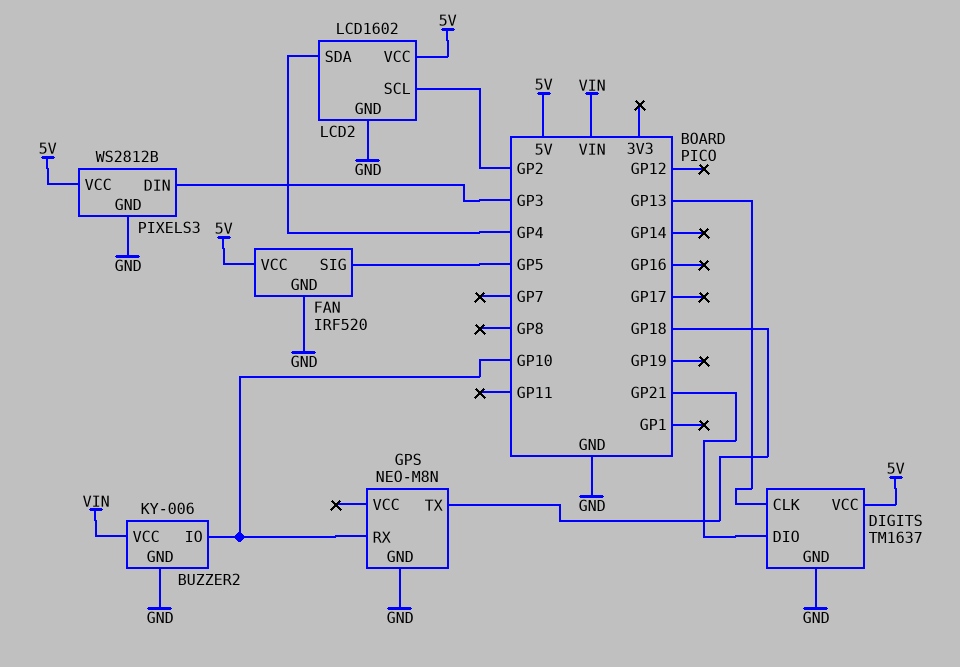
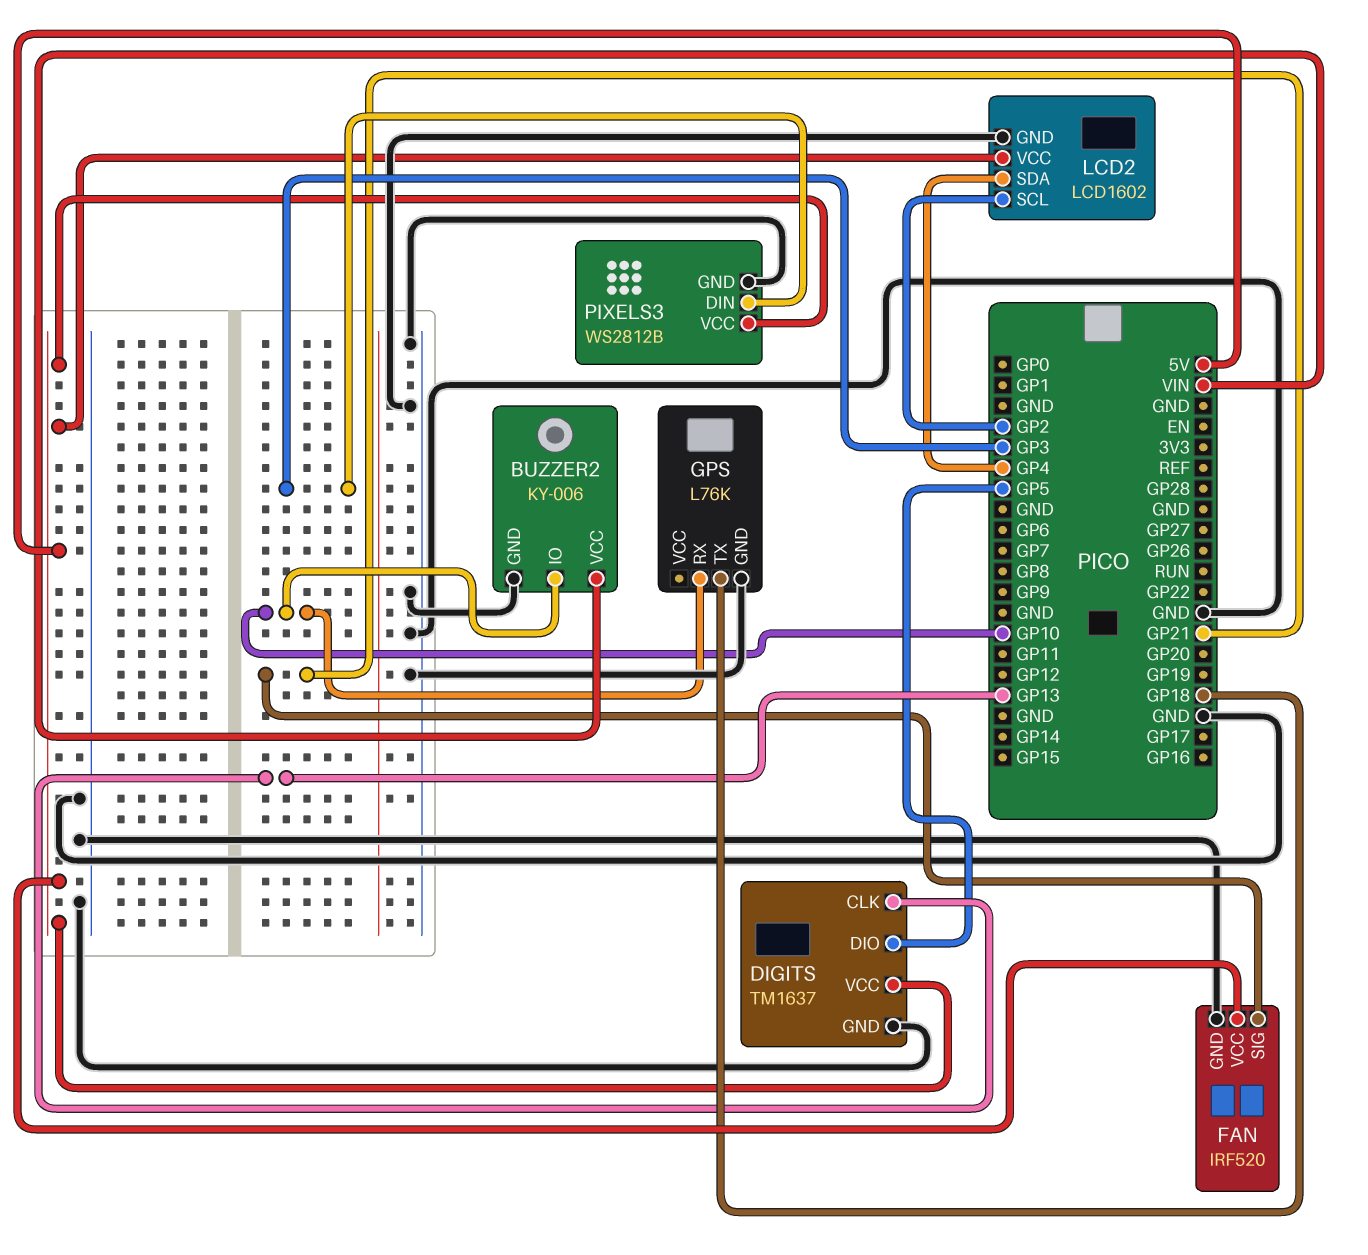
DIGITS pin DIO: GP21 -> GP5
FAN pin SIG: GP5 -> GP21
GPS: NEO-M8N -> L76K

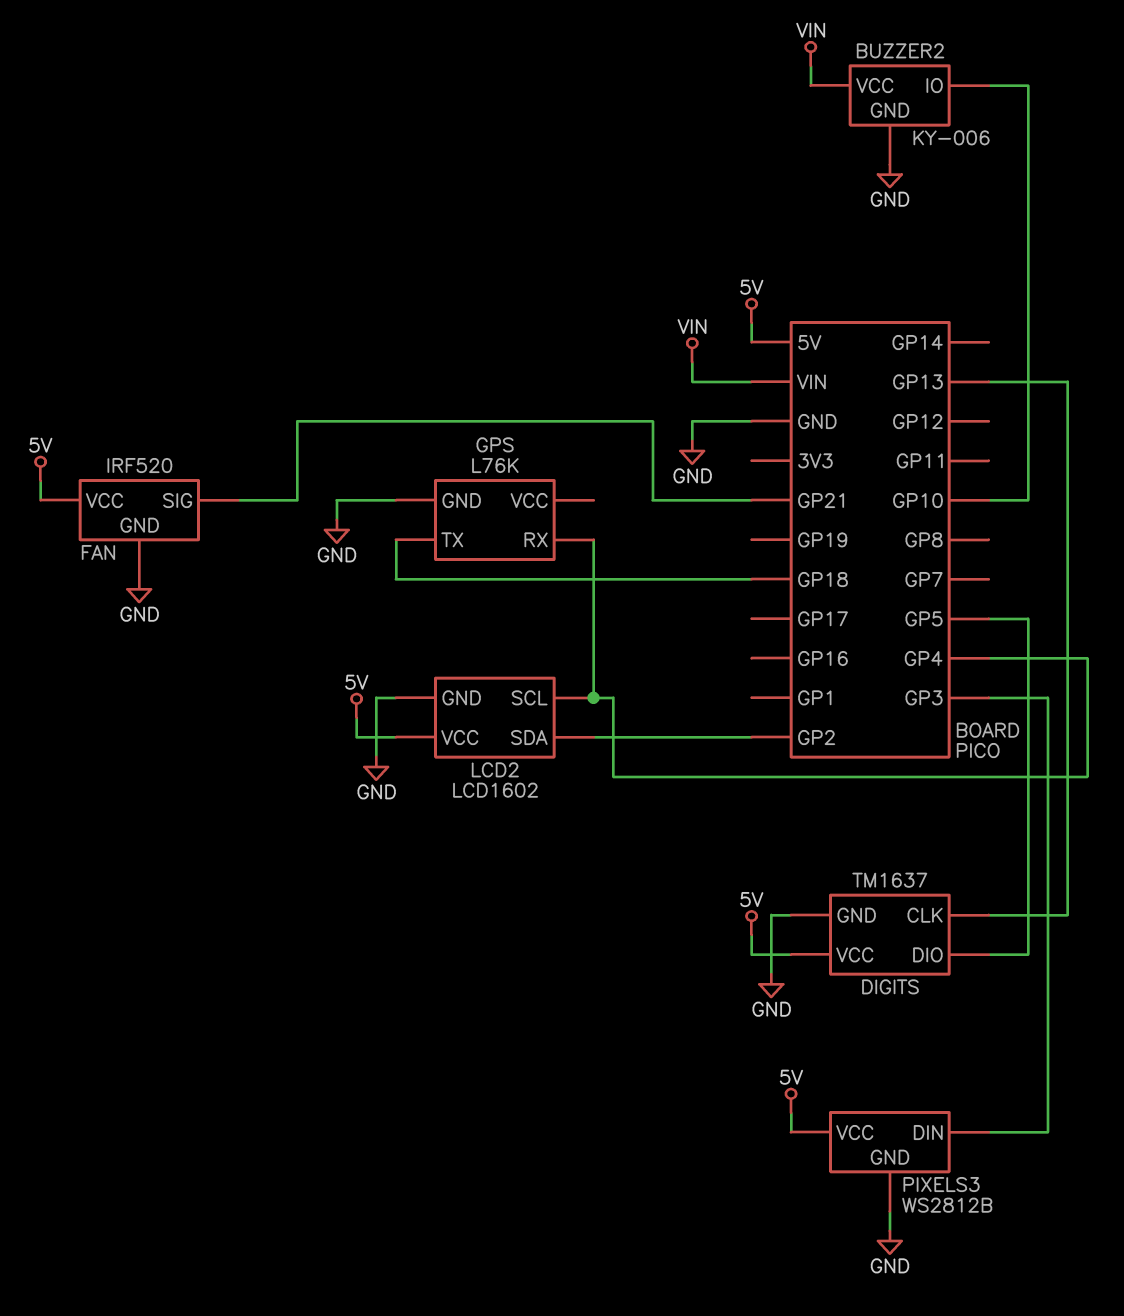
GPS pin RX: GP10 -> GP4
LCD2 pin SCL: GP2 -> GP4
LCD2 pin SDA: GP4 -> GP2

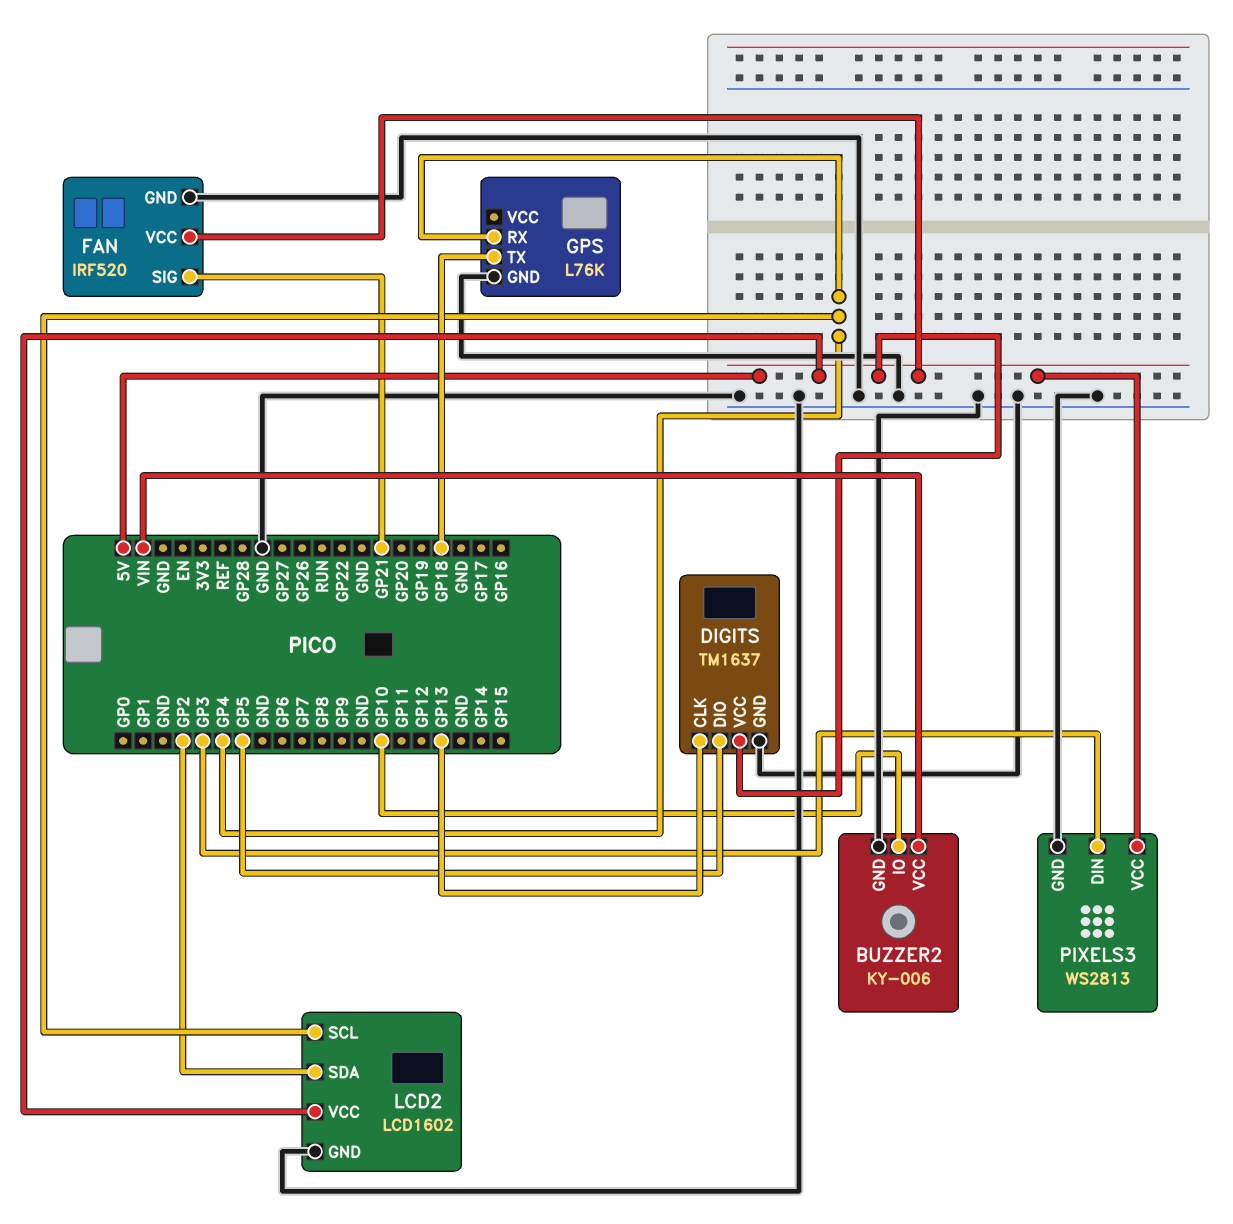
PIXELS3: WS2812B -> WS2813

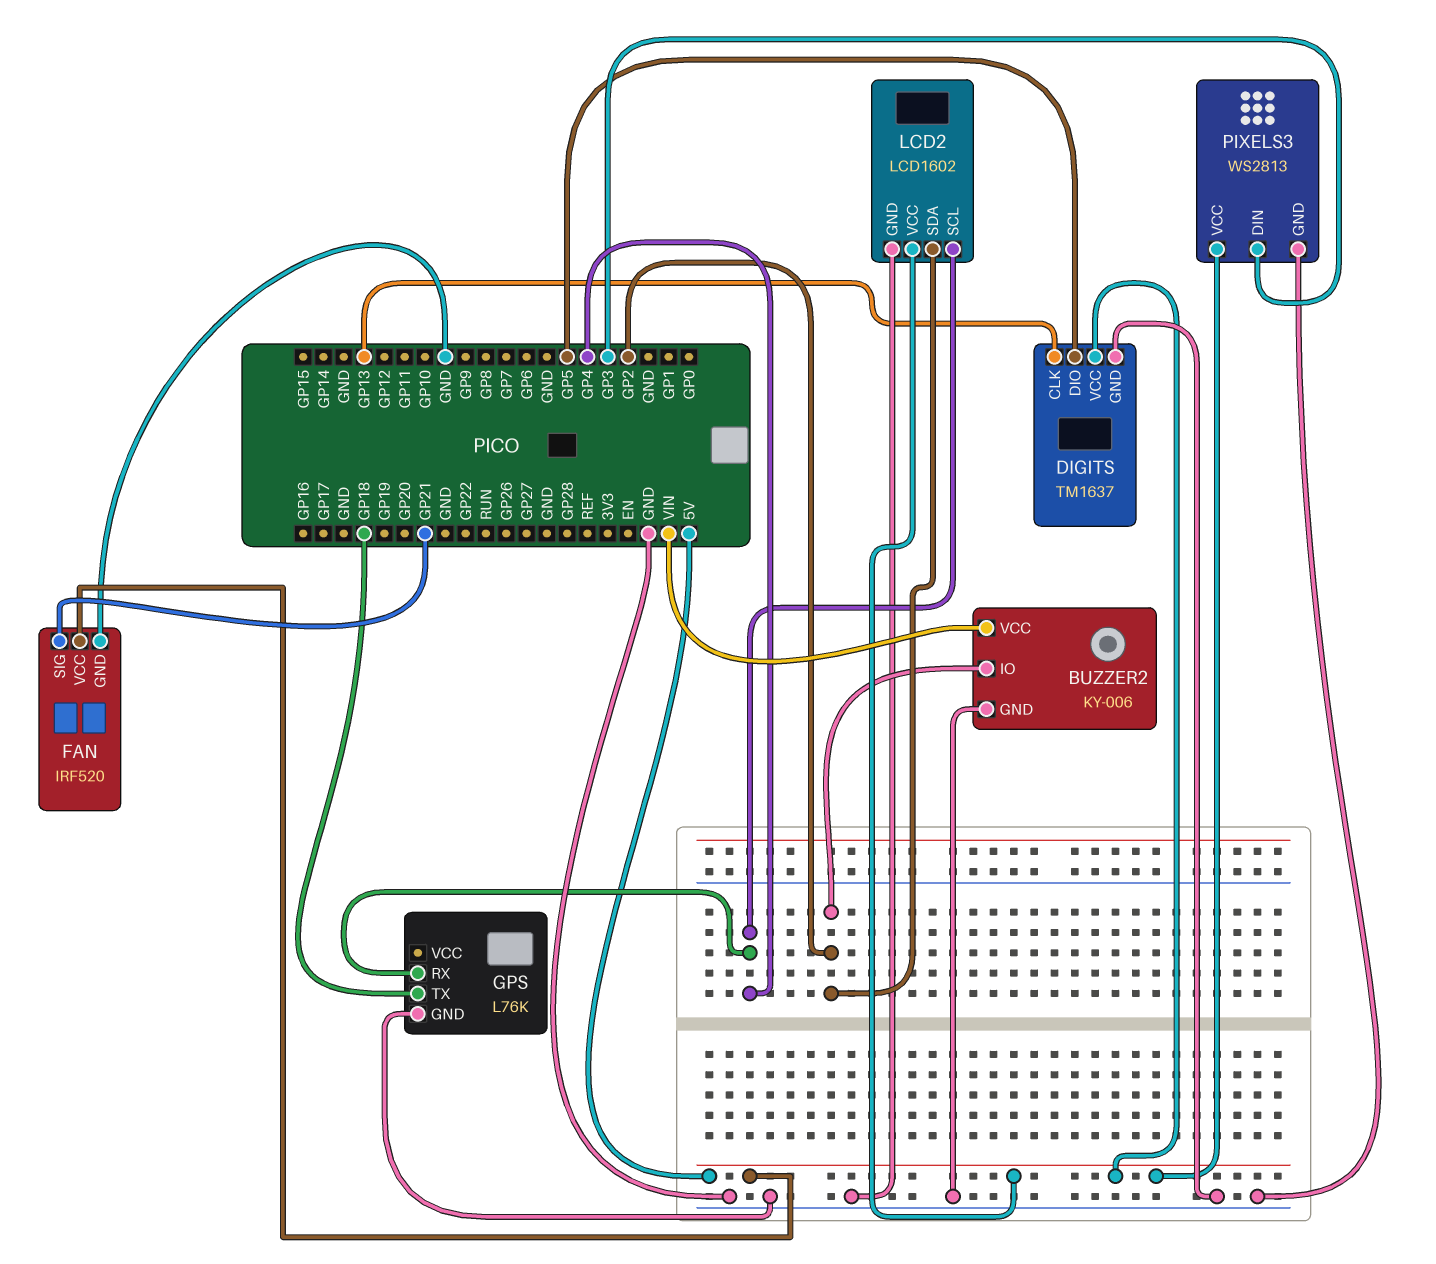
BUZZER2 pin IO: GP10 -> GP2

